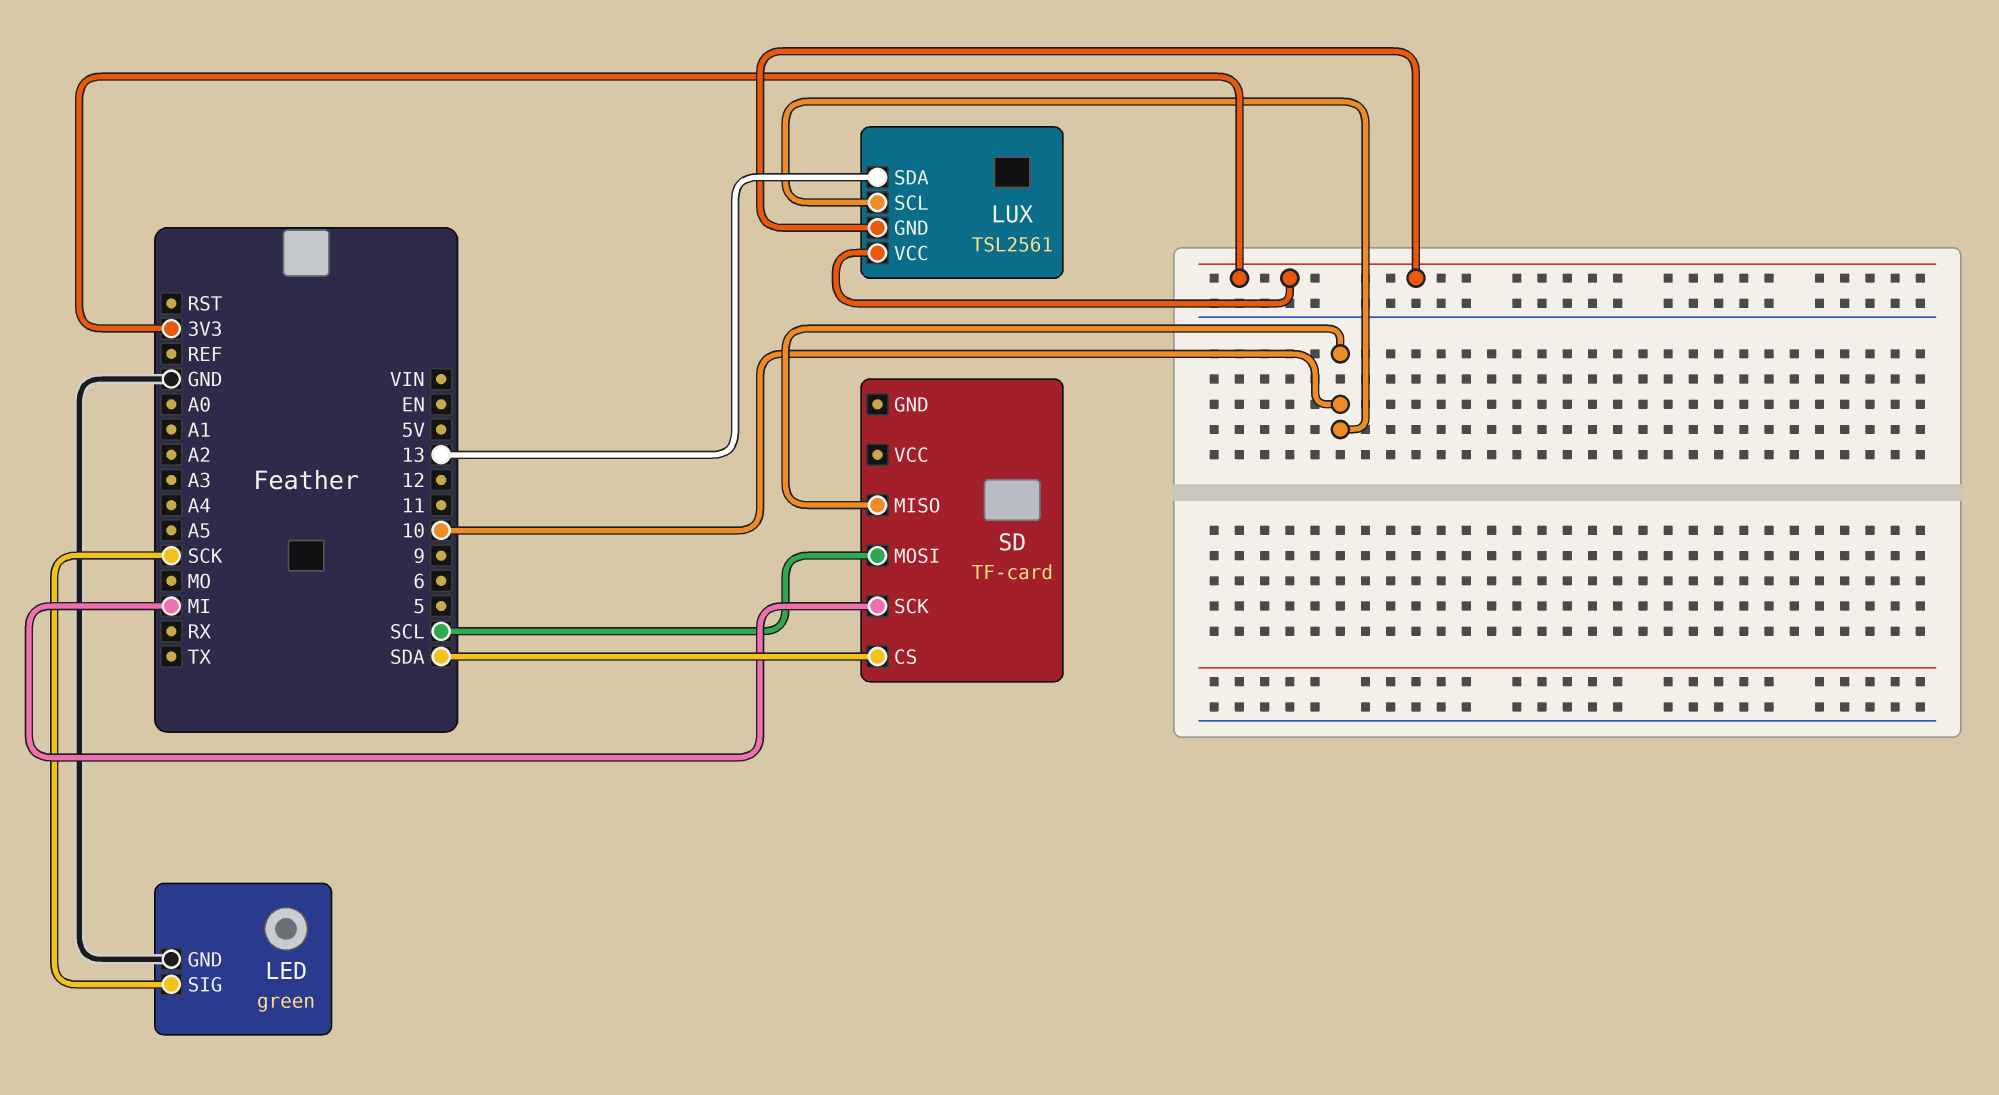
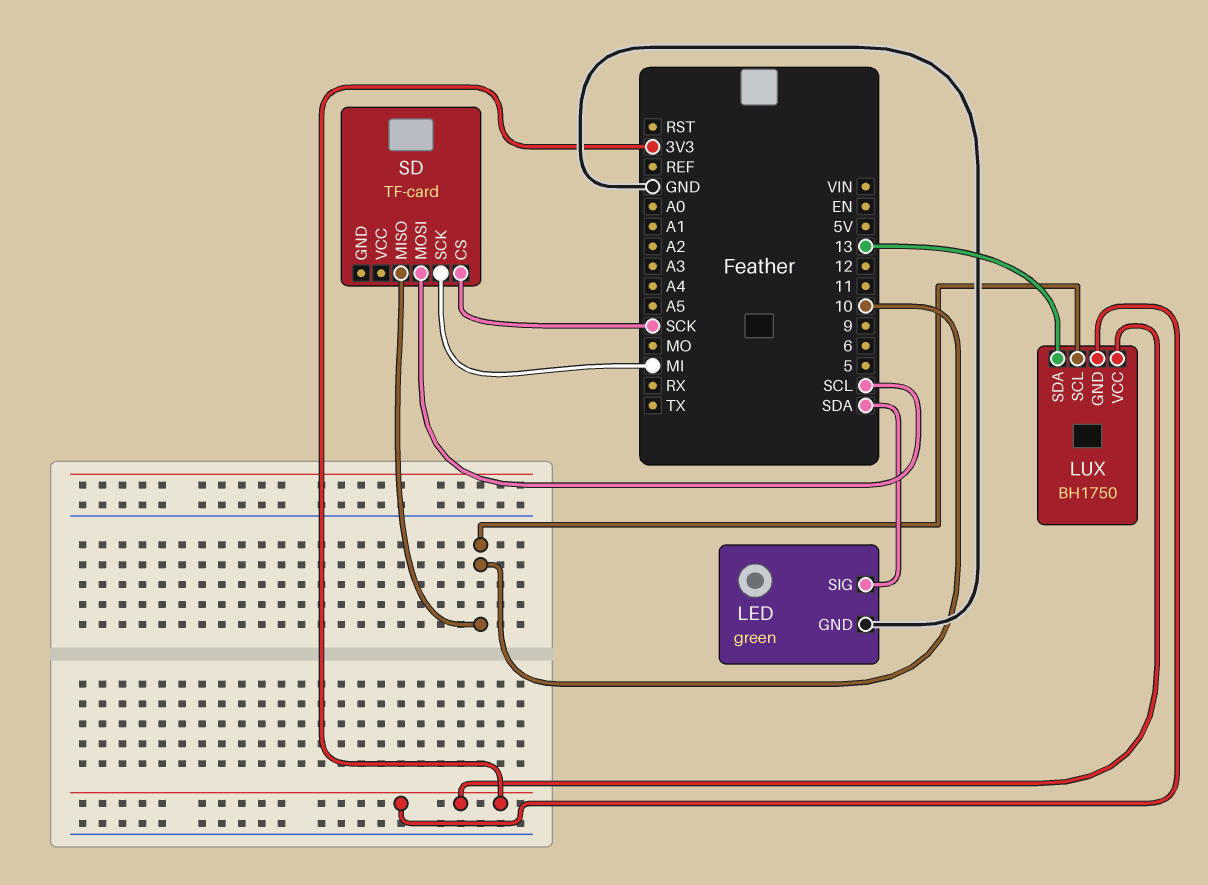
LED pin SIG: SCK -> SDA
LUX: TSL2561 -> BH1750
SD pin CS: SDA -> SCK

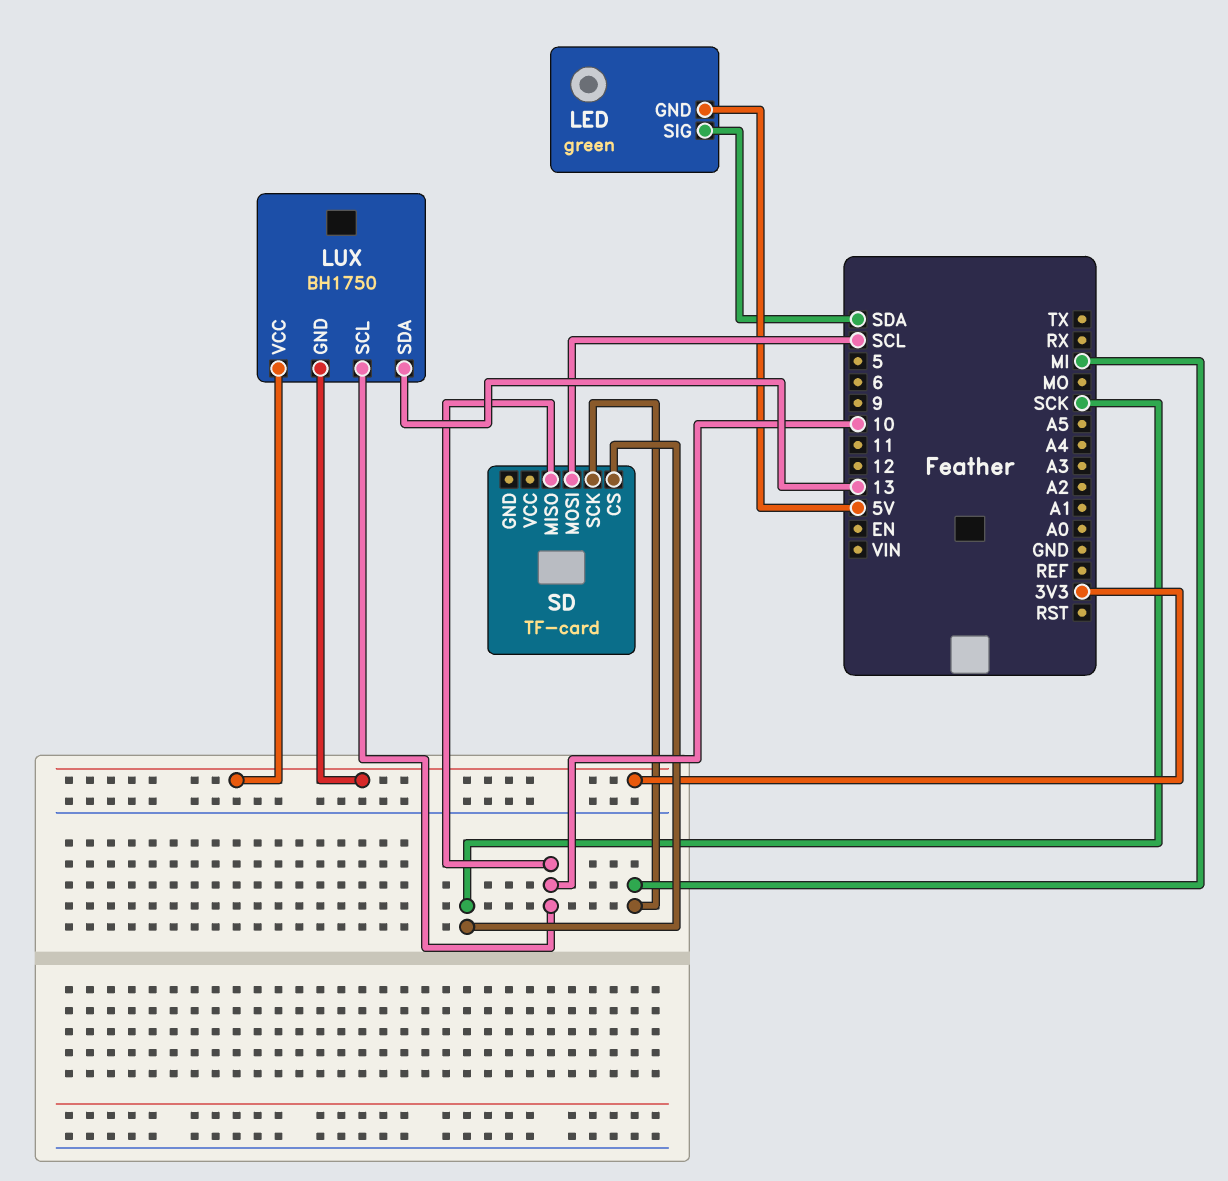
LED pin GND: GND -> 5V

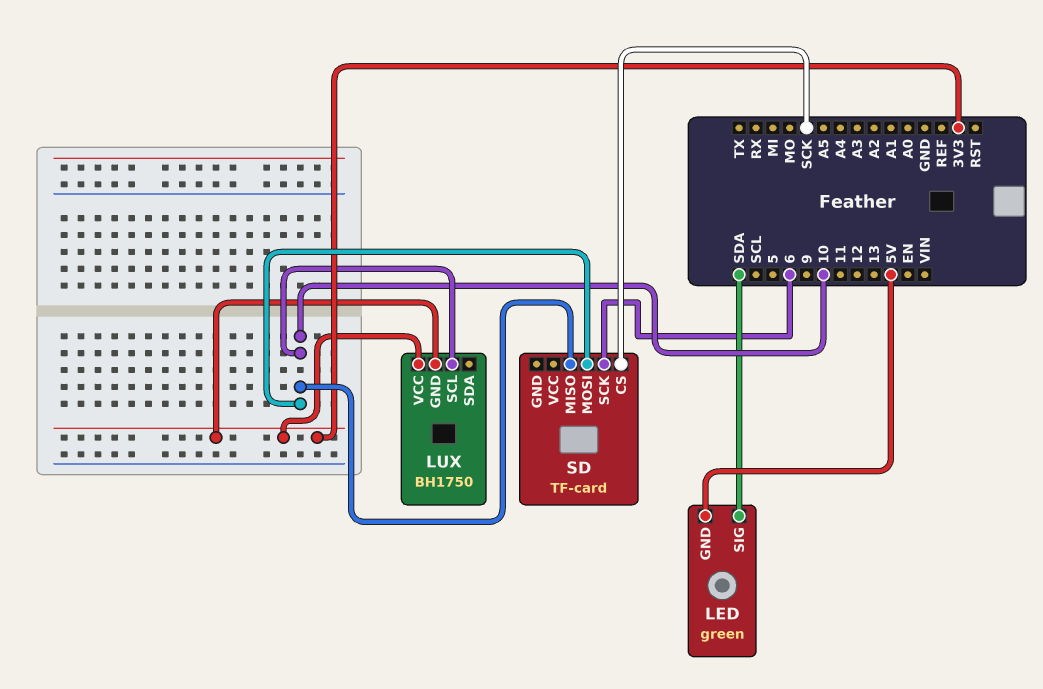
LUX pin SDA: 13 -> none
SD pin MOSI: SCL -> 10
SD pin SCK: MI -> 6

